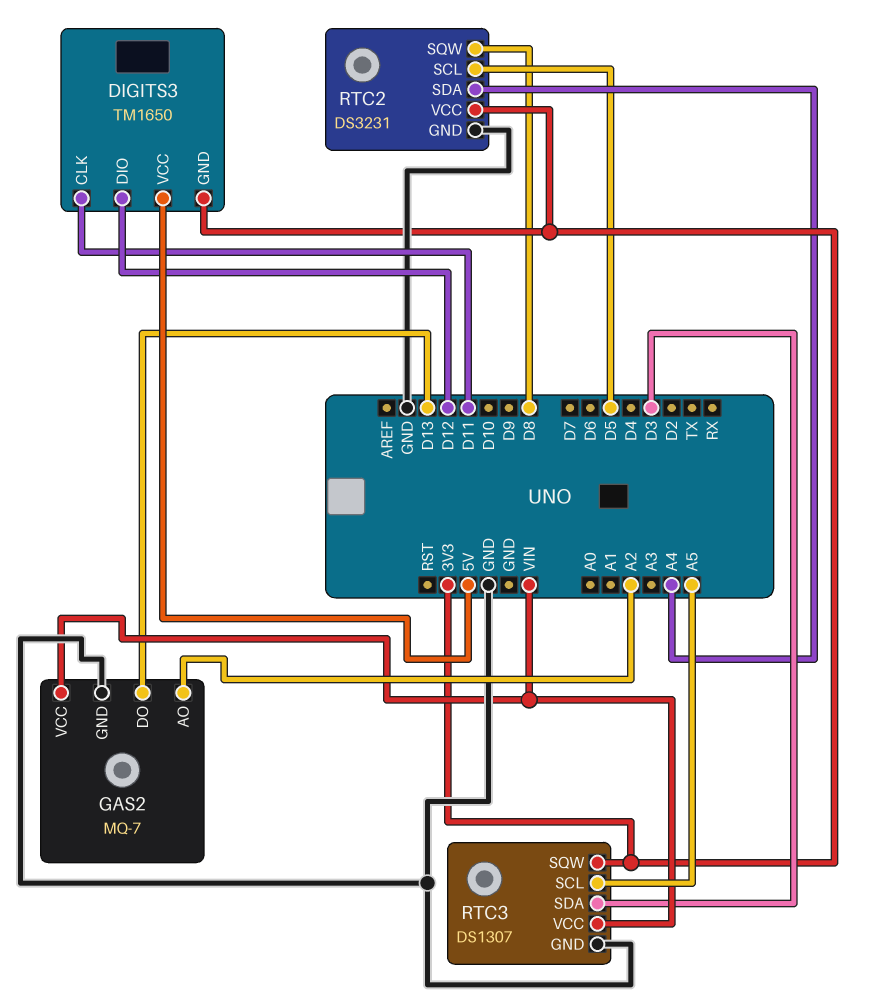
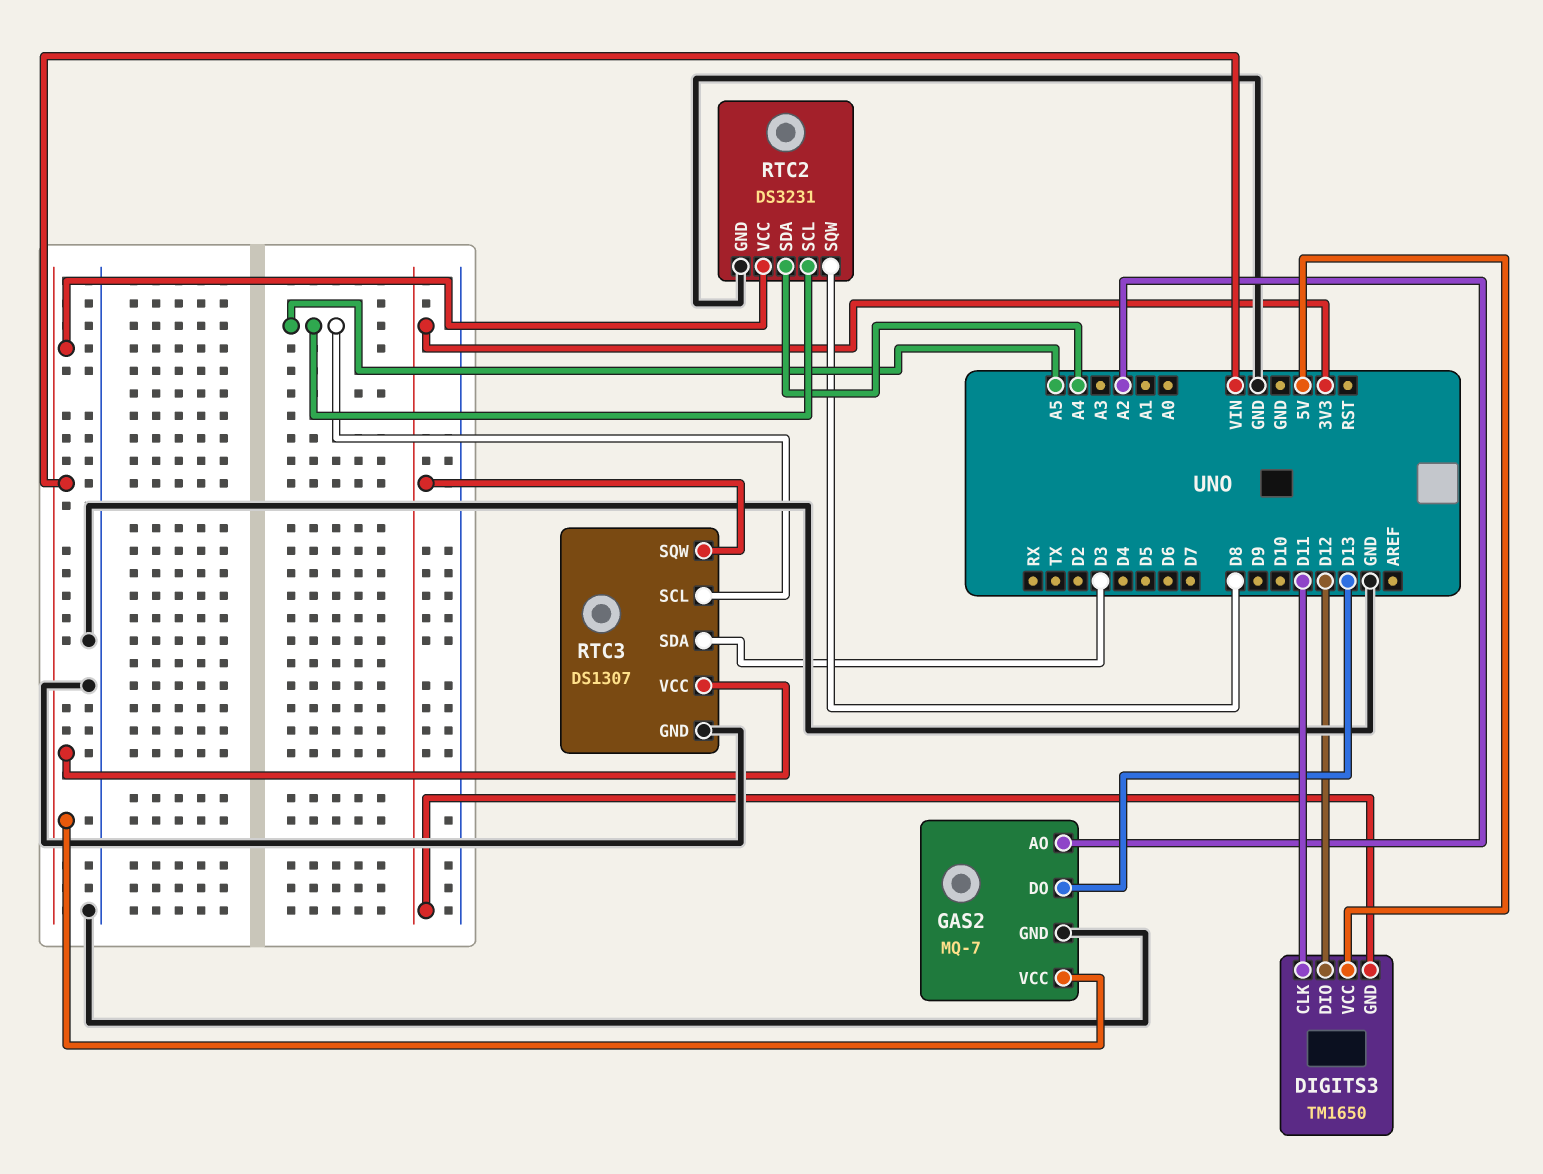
RTC2 pin SCL: D5 -> A5
RTC2 pin VCC: 3V3 -> VIN

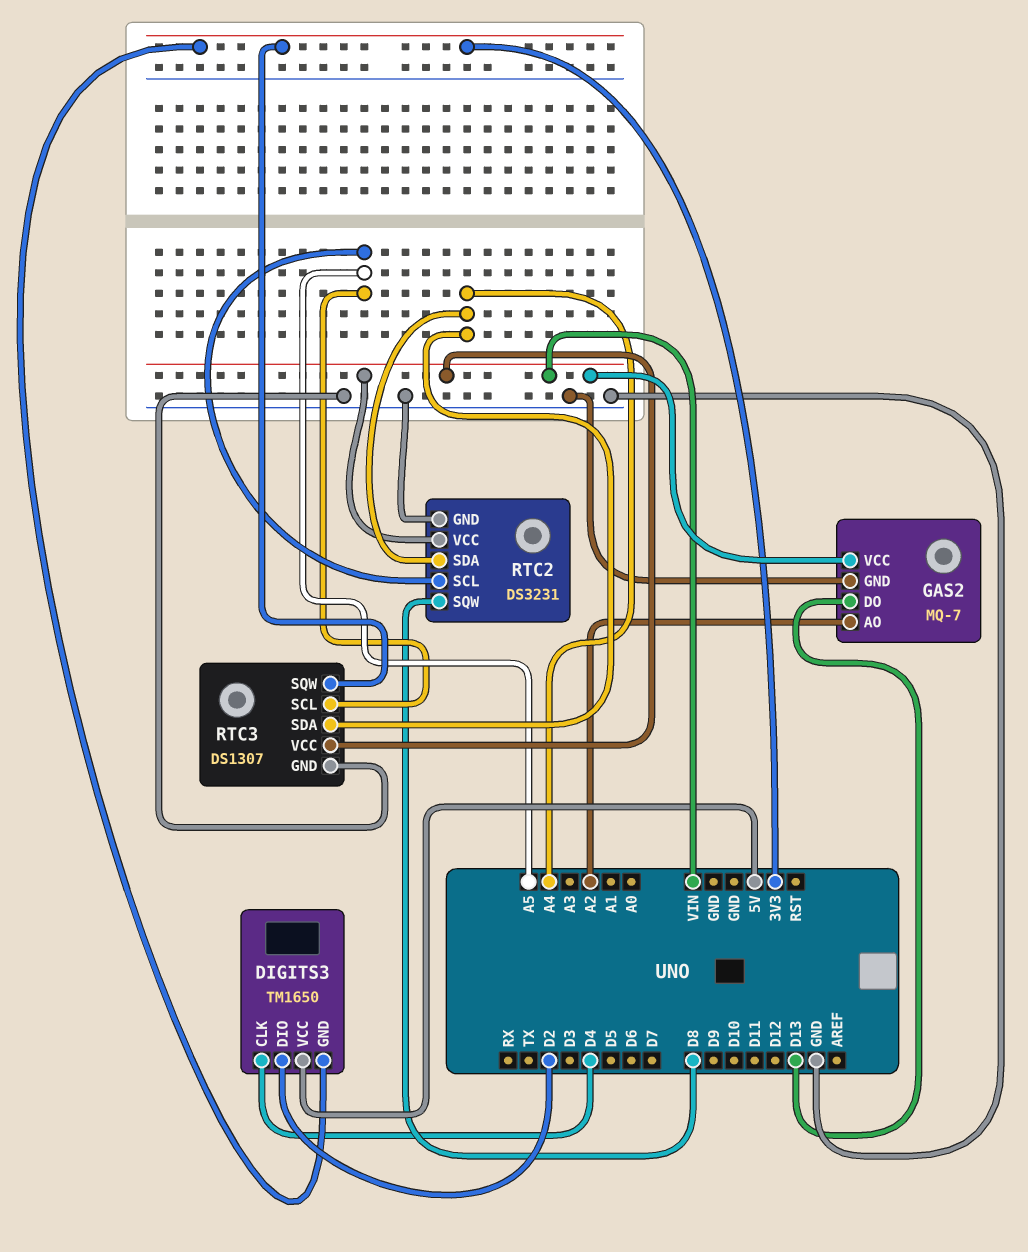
DIGITS3 pin CLK: D11 -> D4
DIGITS3 pin DIO: D12 -> D2
RTC3 pin SDA: D3 -> A4

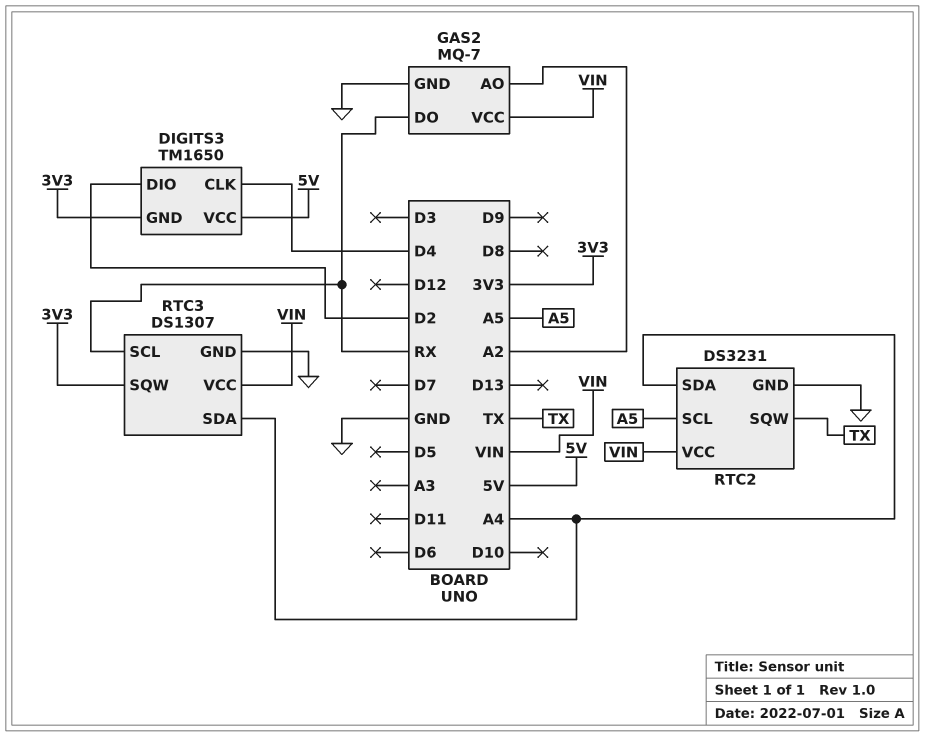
GAS2 pin DO: D13 -> RX
RTC2 pin SQW: D8 -> TX
RTC3 pin SCL: A5 -> RX

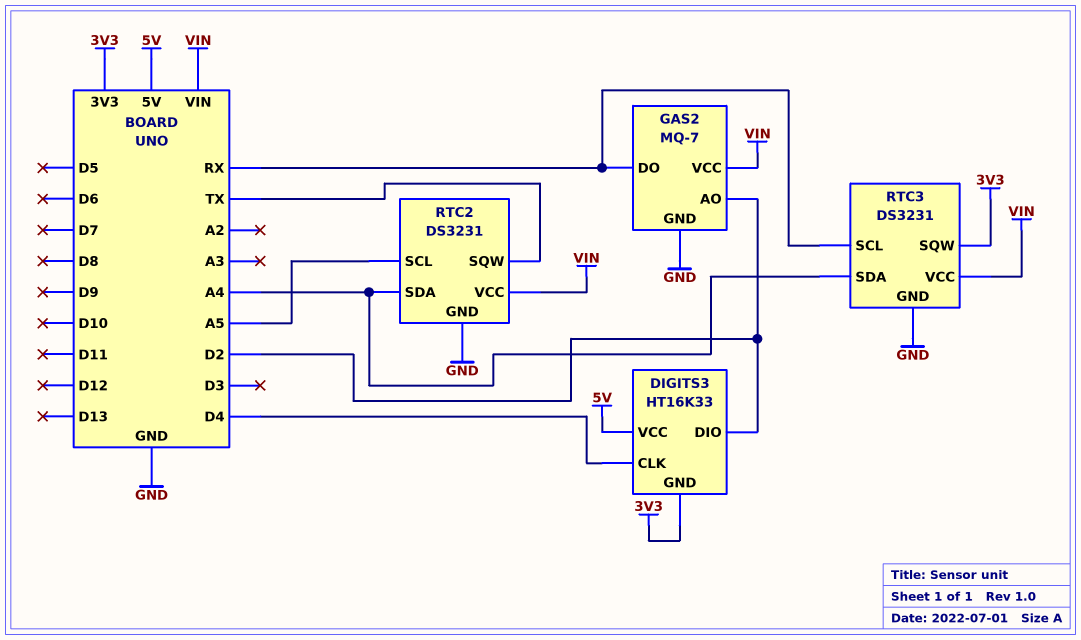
DIGITS3: TM1650 -> HT16K33
GAS2 pin AO: A2 -> D2
RTC3: DS1307 -> DS3231

